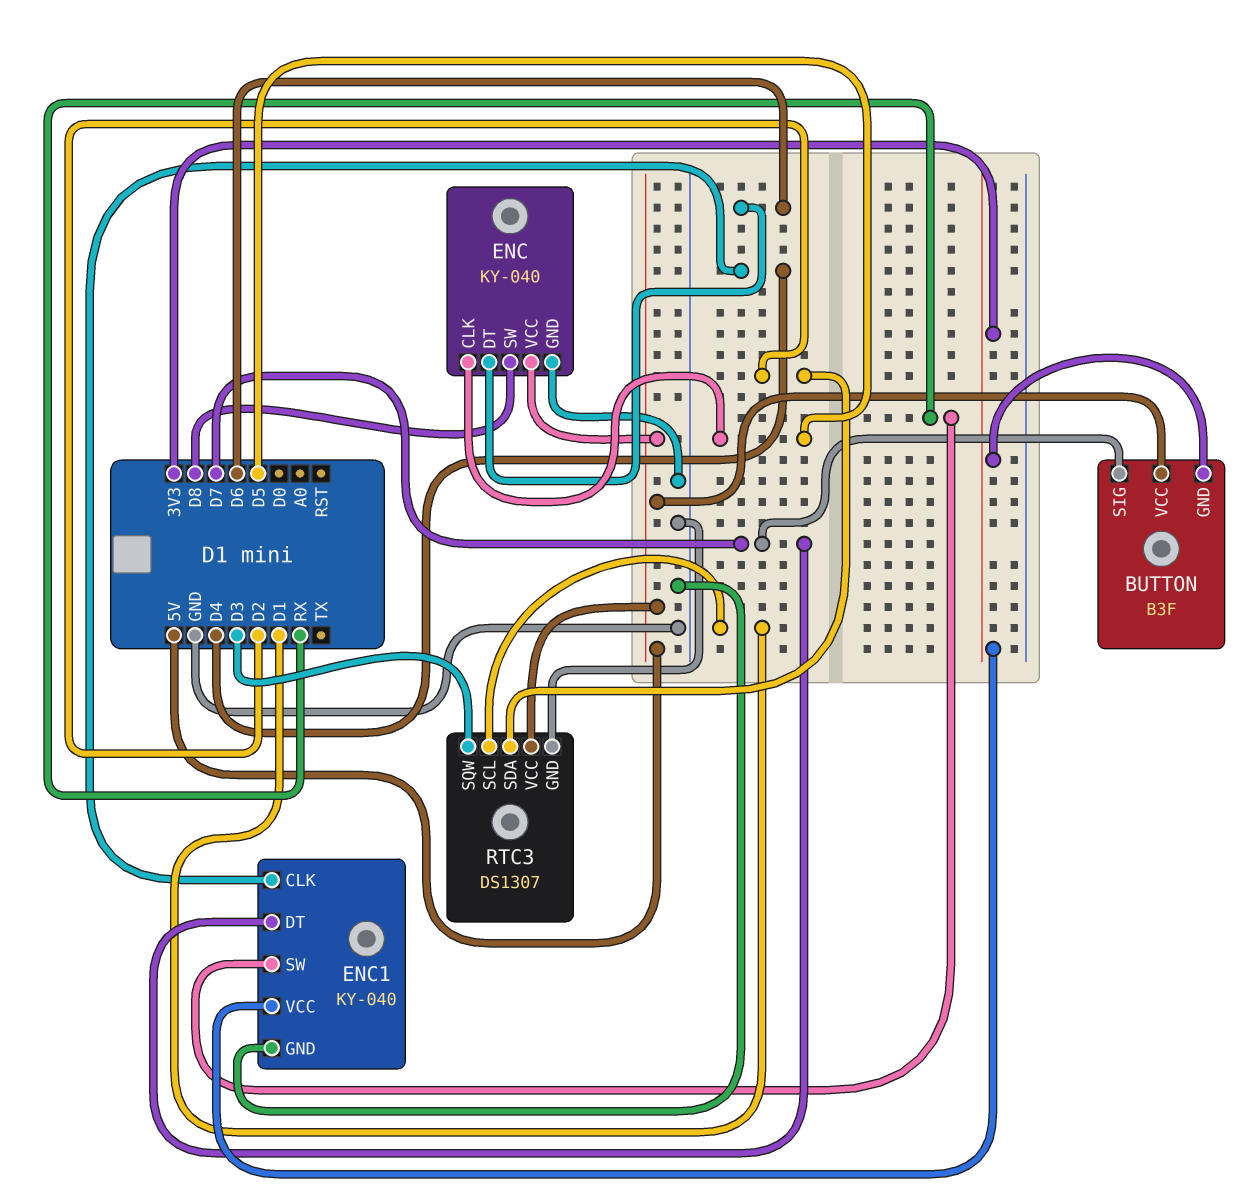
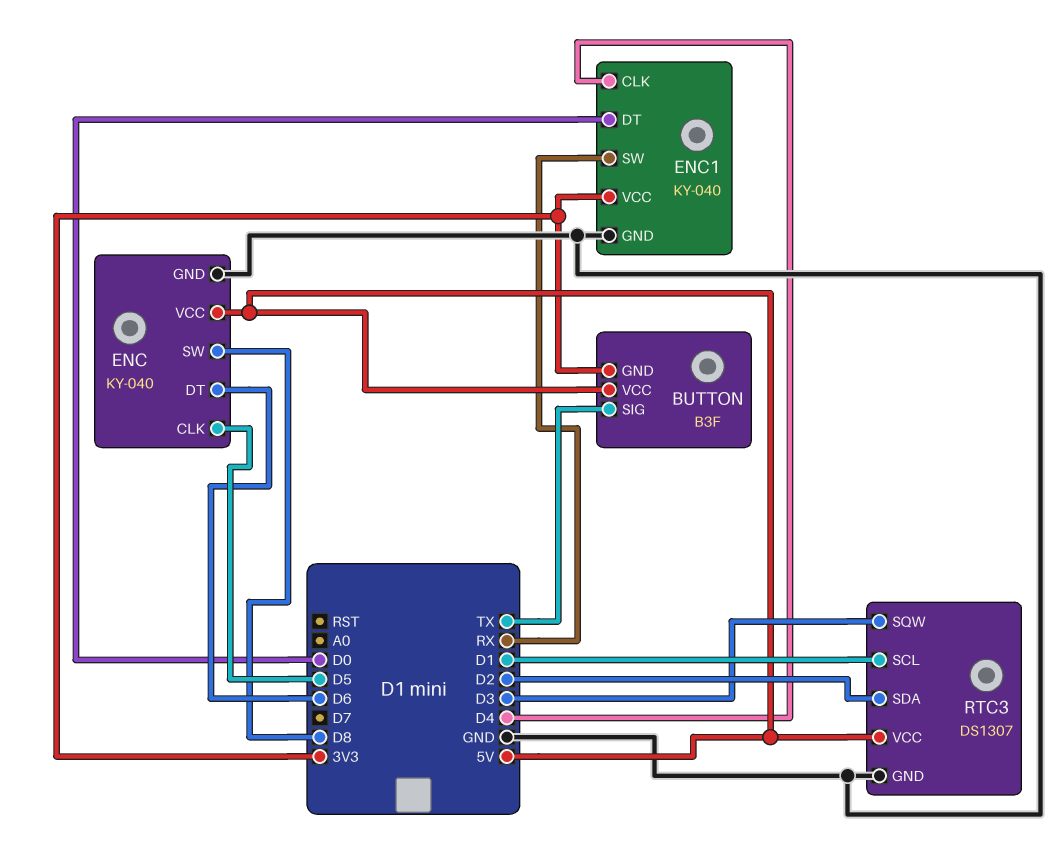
BUTTON pin SIG: D7 -> TX
ENC1 pin DT: D7 -> D0

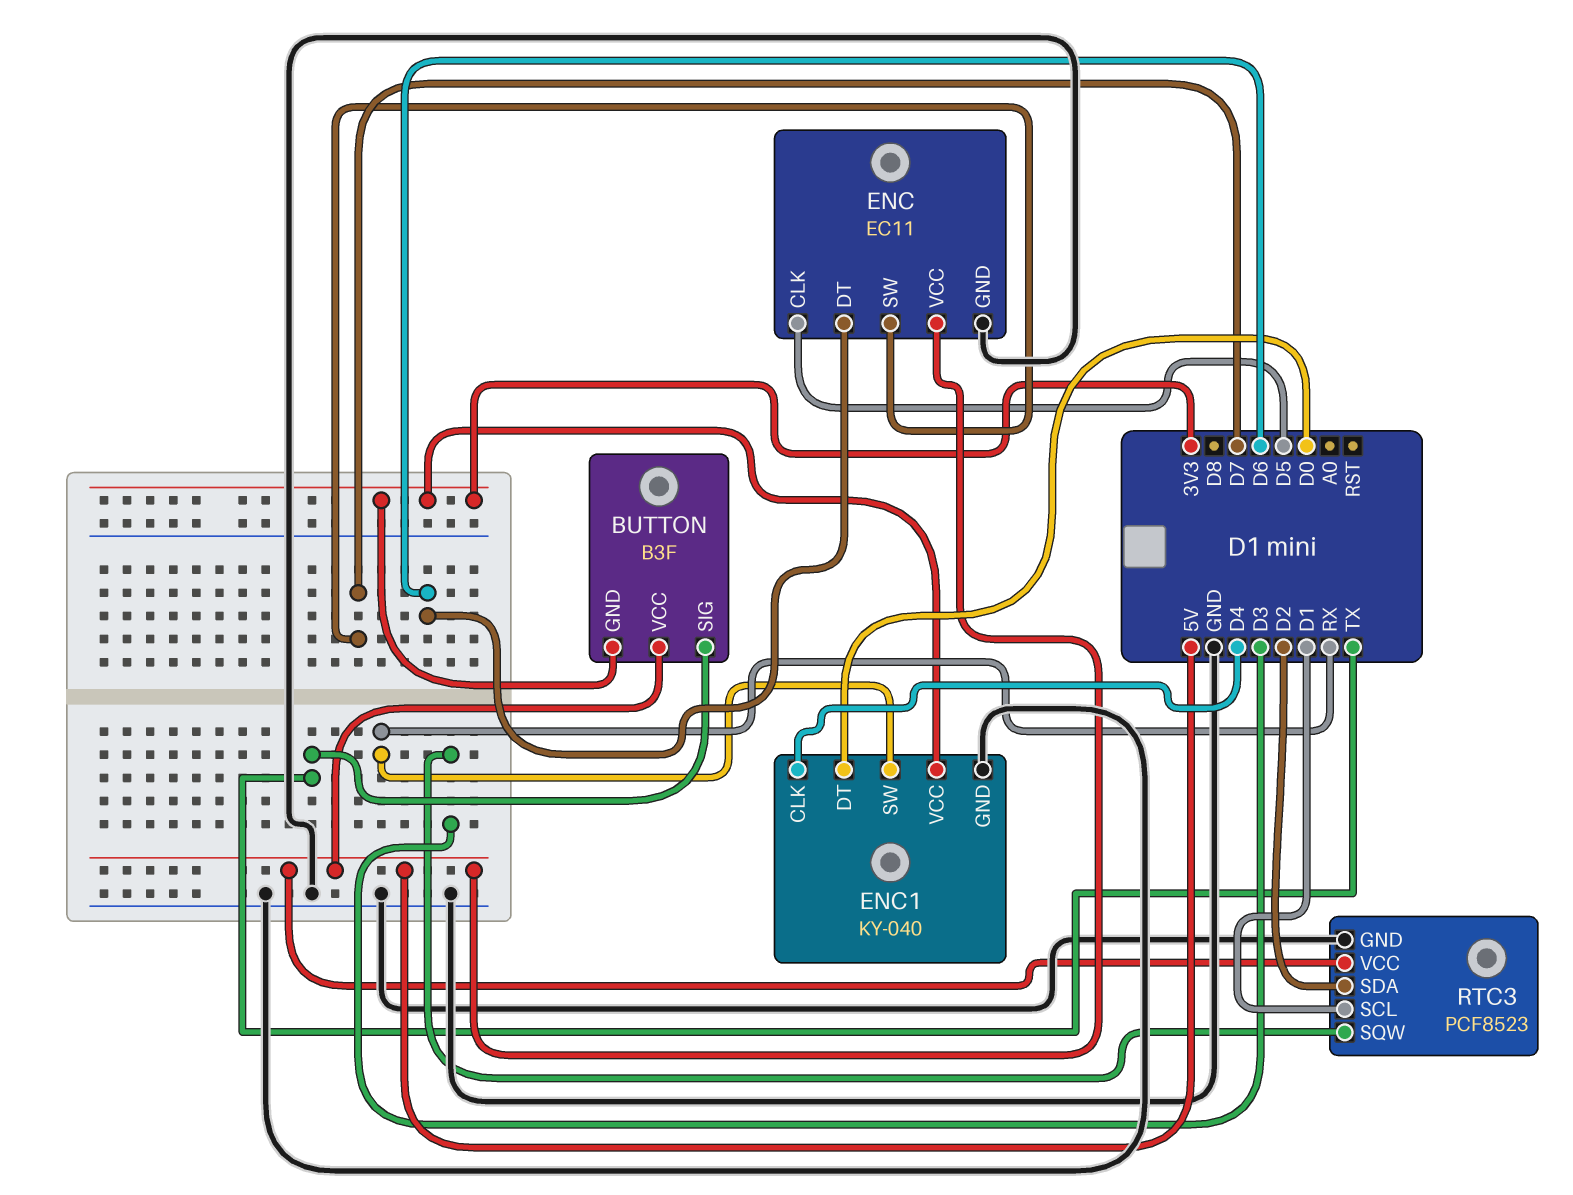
ENC: KY-040 -> EC11
ENC pin SW: D8 -> D7
RTC3: DS1307 -> PCF8523

